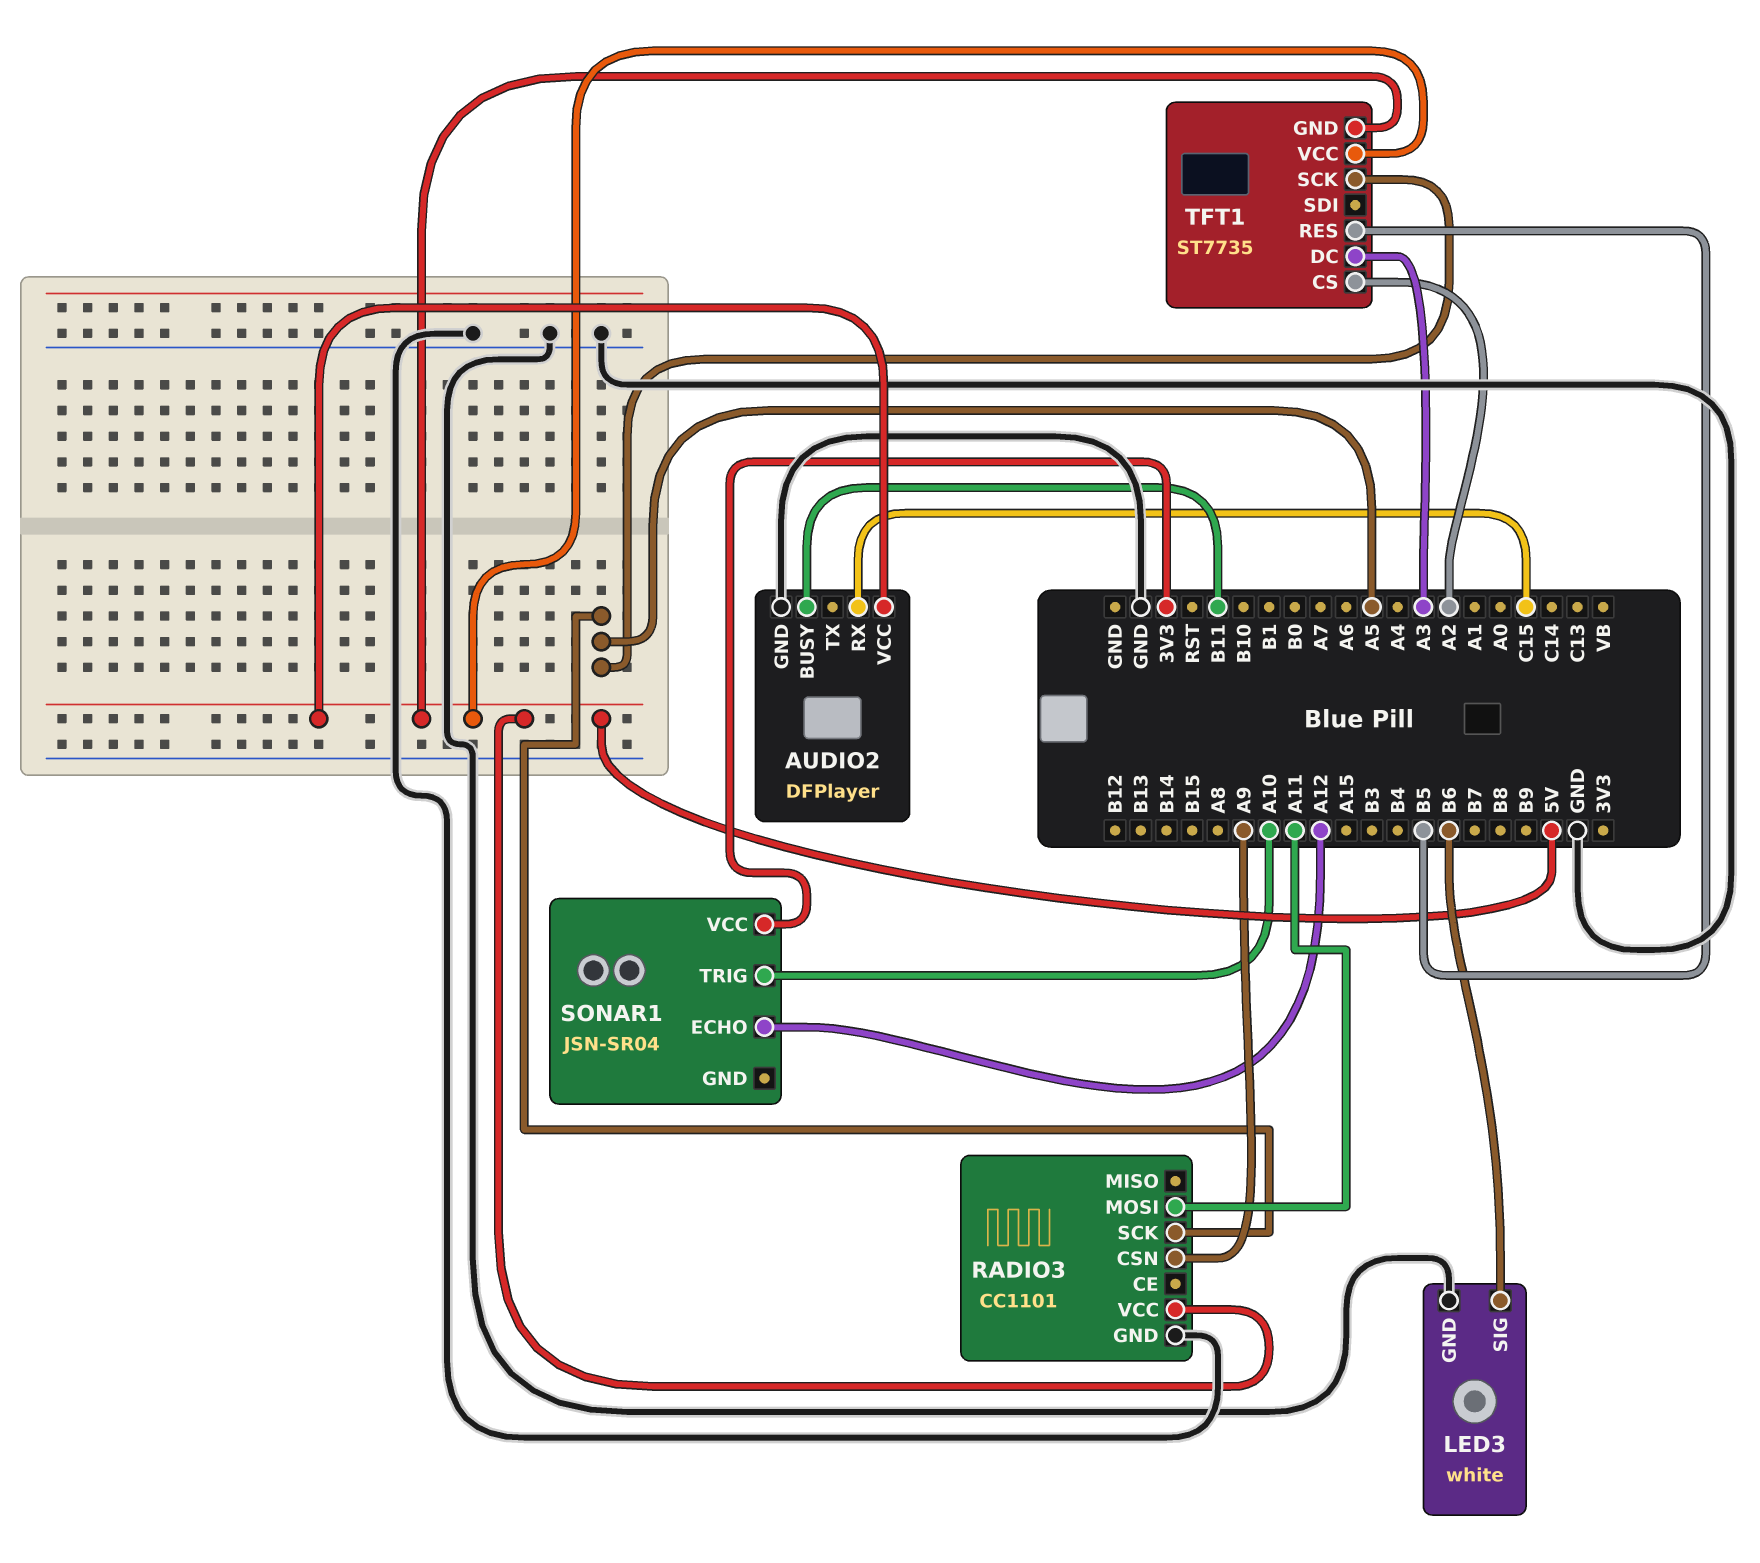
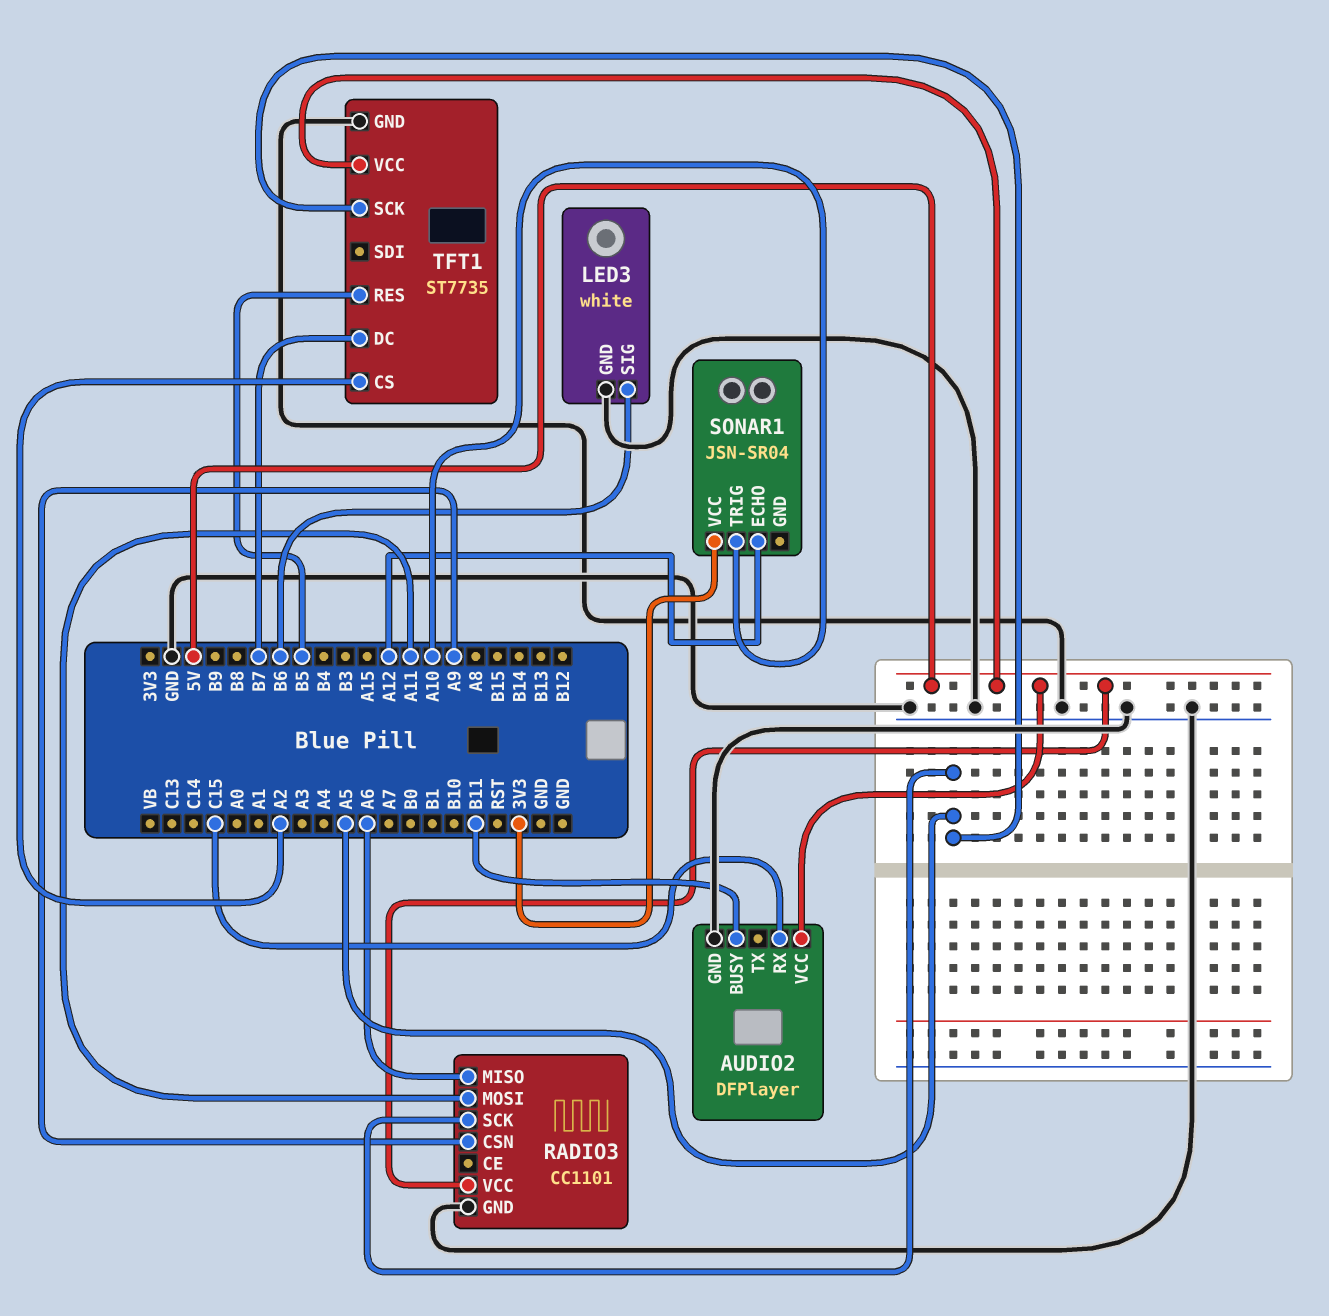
RADIO3 pin MISO: none -> A6
TFT1 pin DC: A3 -> B7
TFT1 pin GND: 5V -> GND

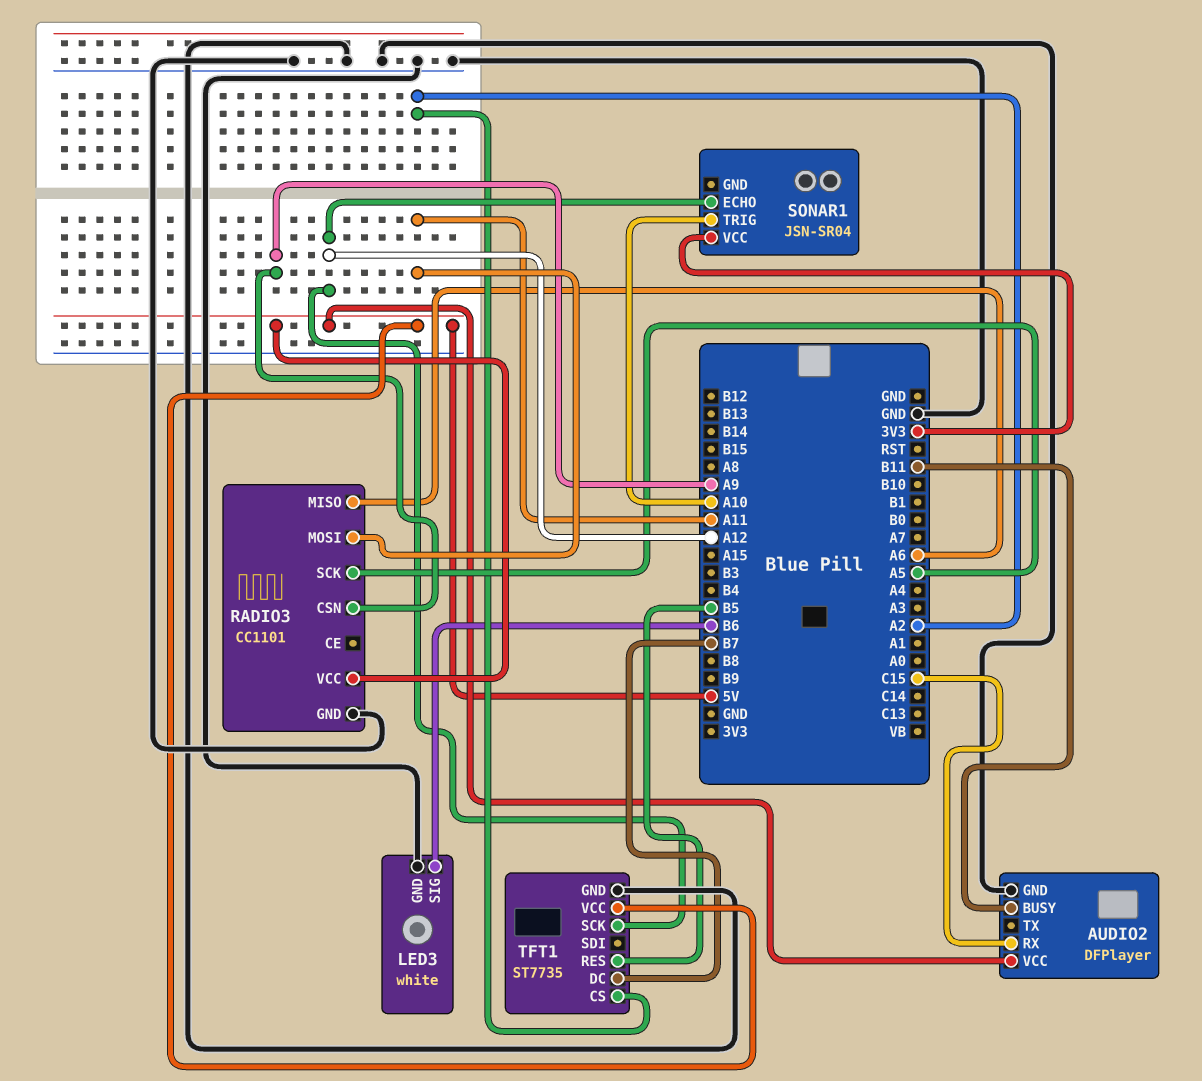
TFT1 pin SCK: A5 -> A12

